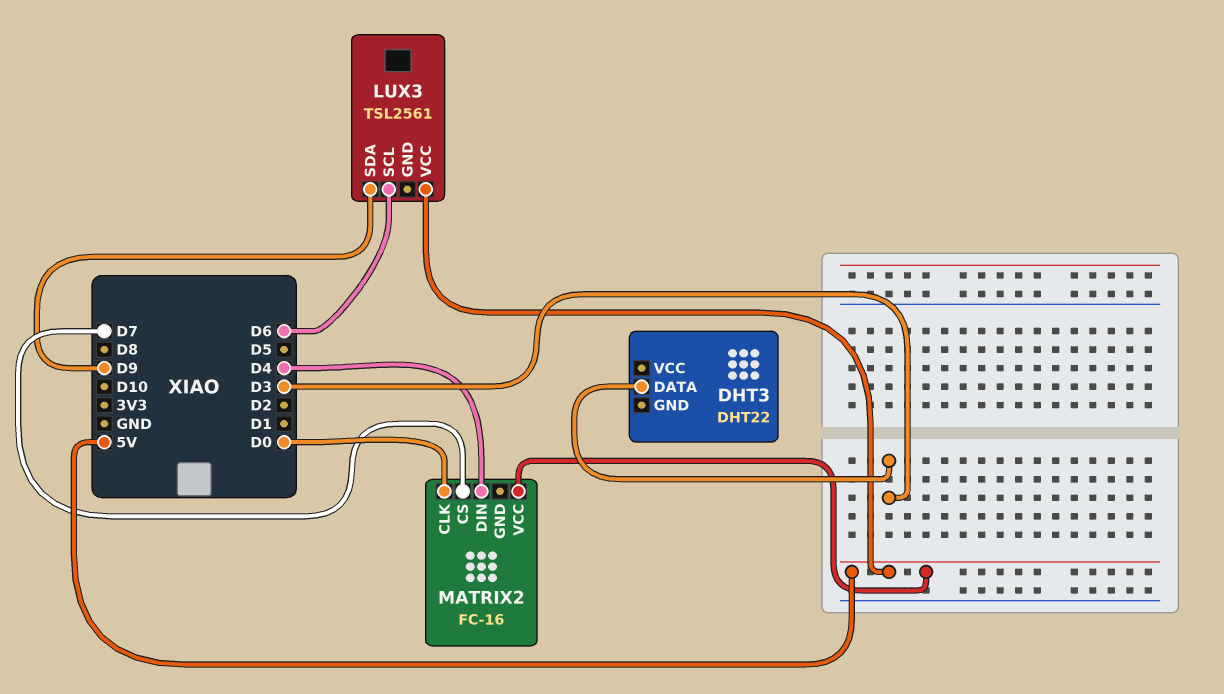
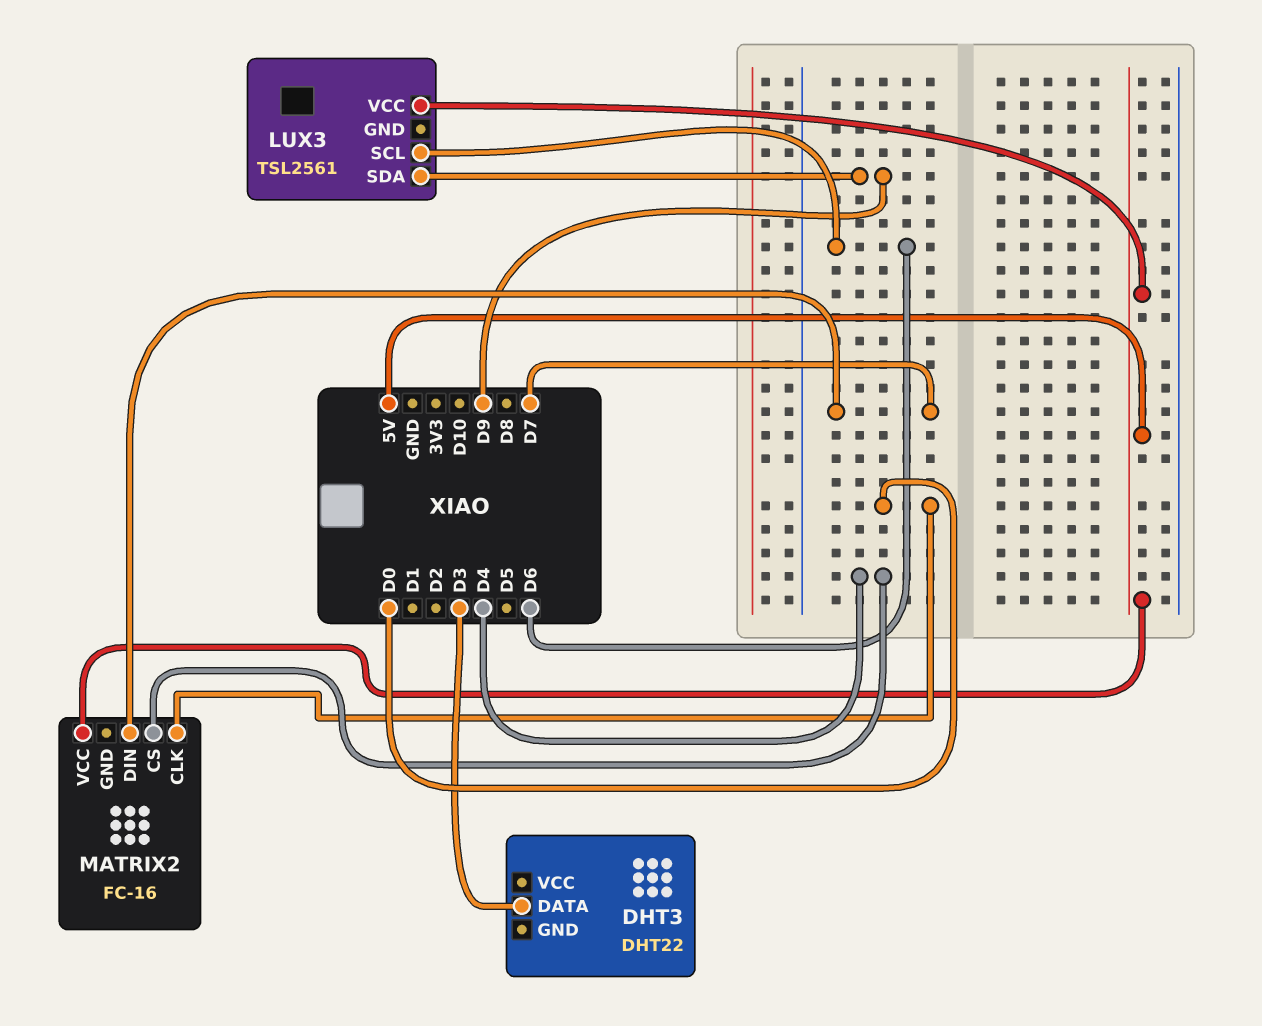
MATRIX2 pin CS: D7 -> D4
MATRIX2 pin DIN: D4 -> D7

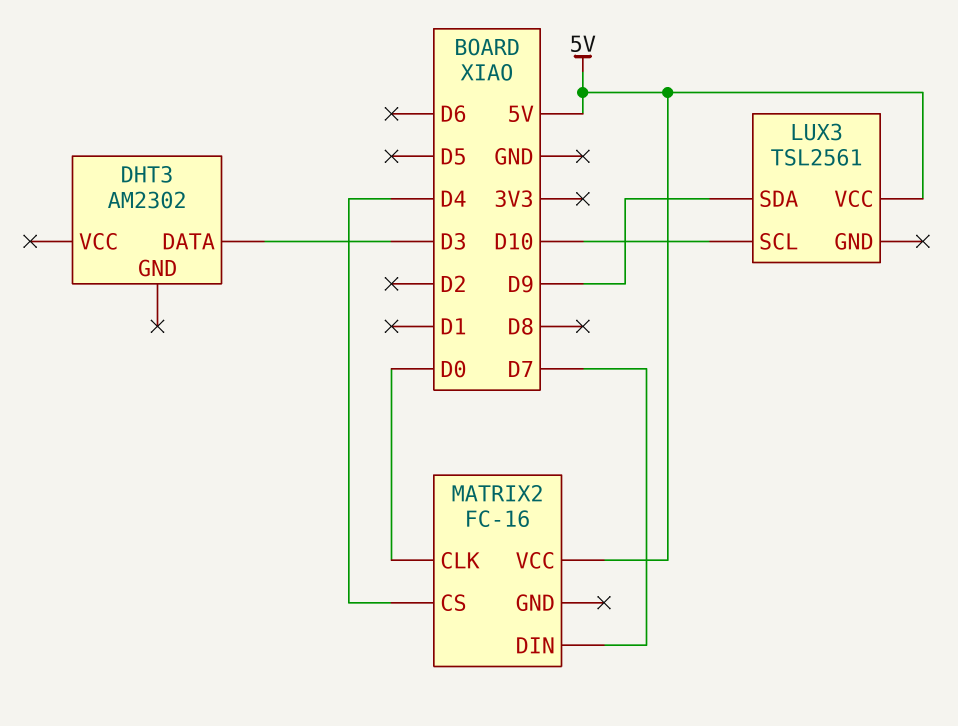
DHT3: DHT22 -> AM2302
LUX3 pin SCL: D6 -> D10

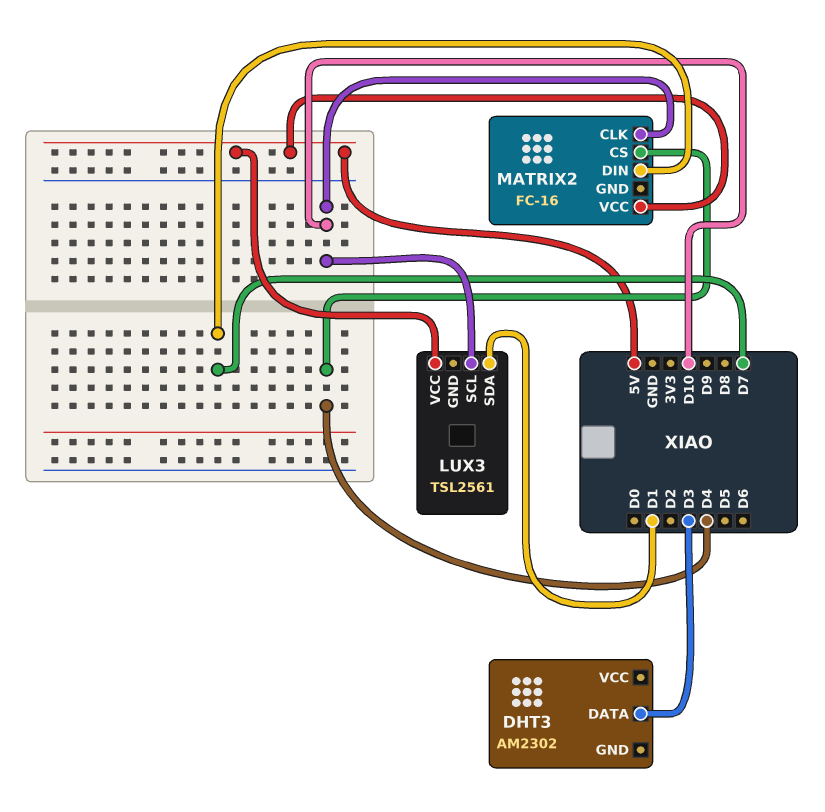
LUX3 pin SDA: D9 -> D1
MATRIX2 pin CLK: D0 -> D10

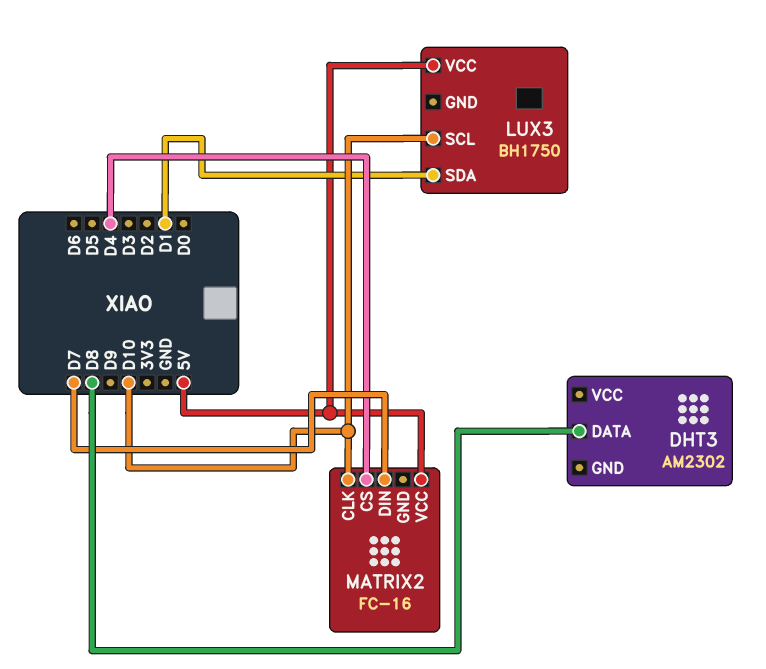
DHT3 pin DATA: D3 -> D8
LUX3: TSL2561 -> BH1750

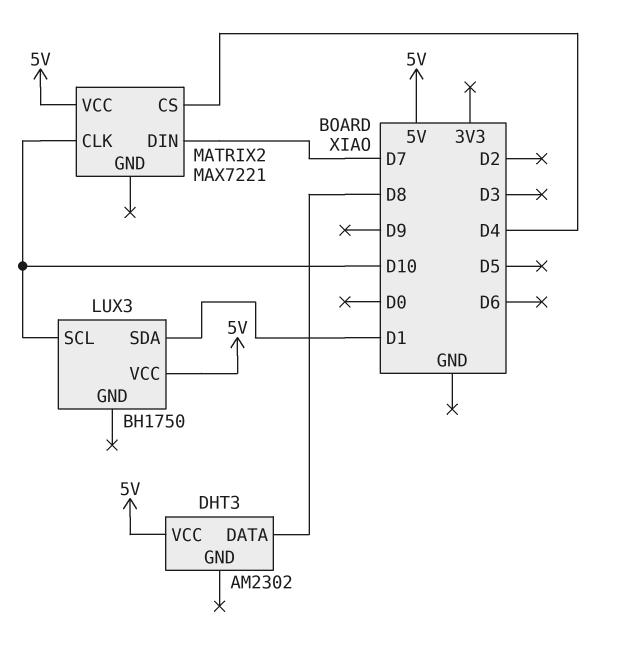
DHT3 pin VCC: none -> 5V
MATRIX2: FC-16 -> MAX7221

